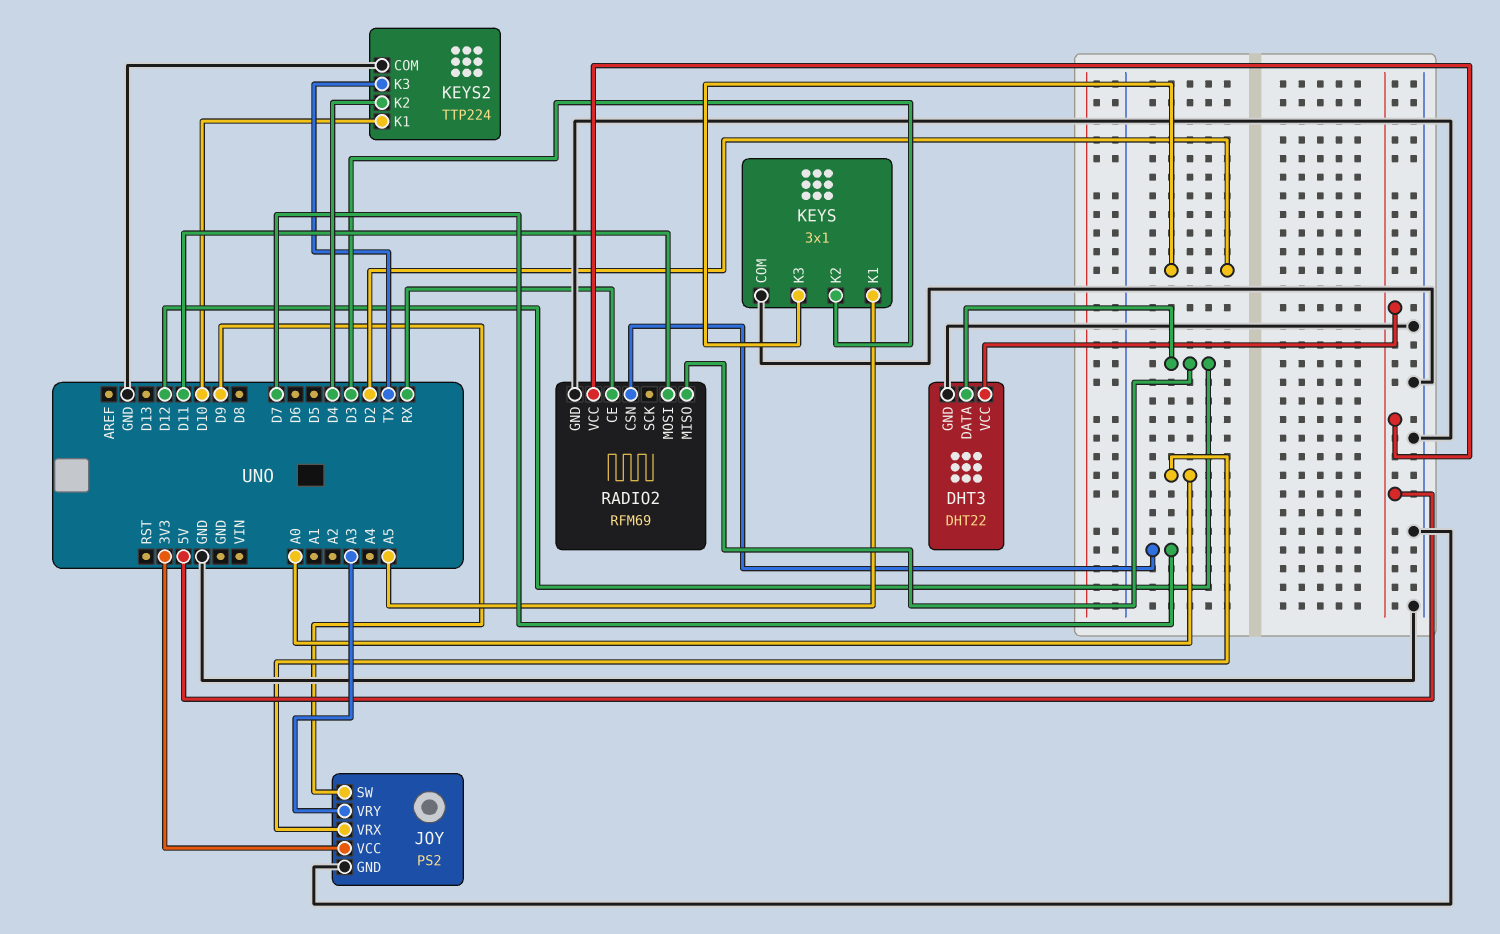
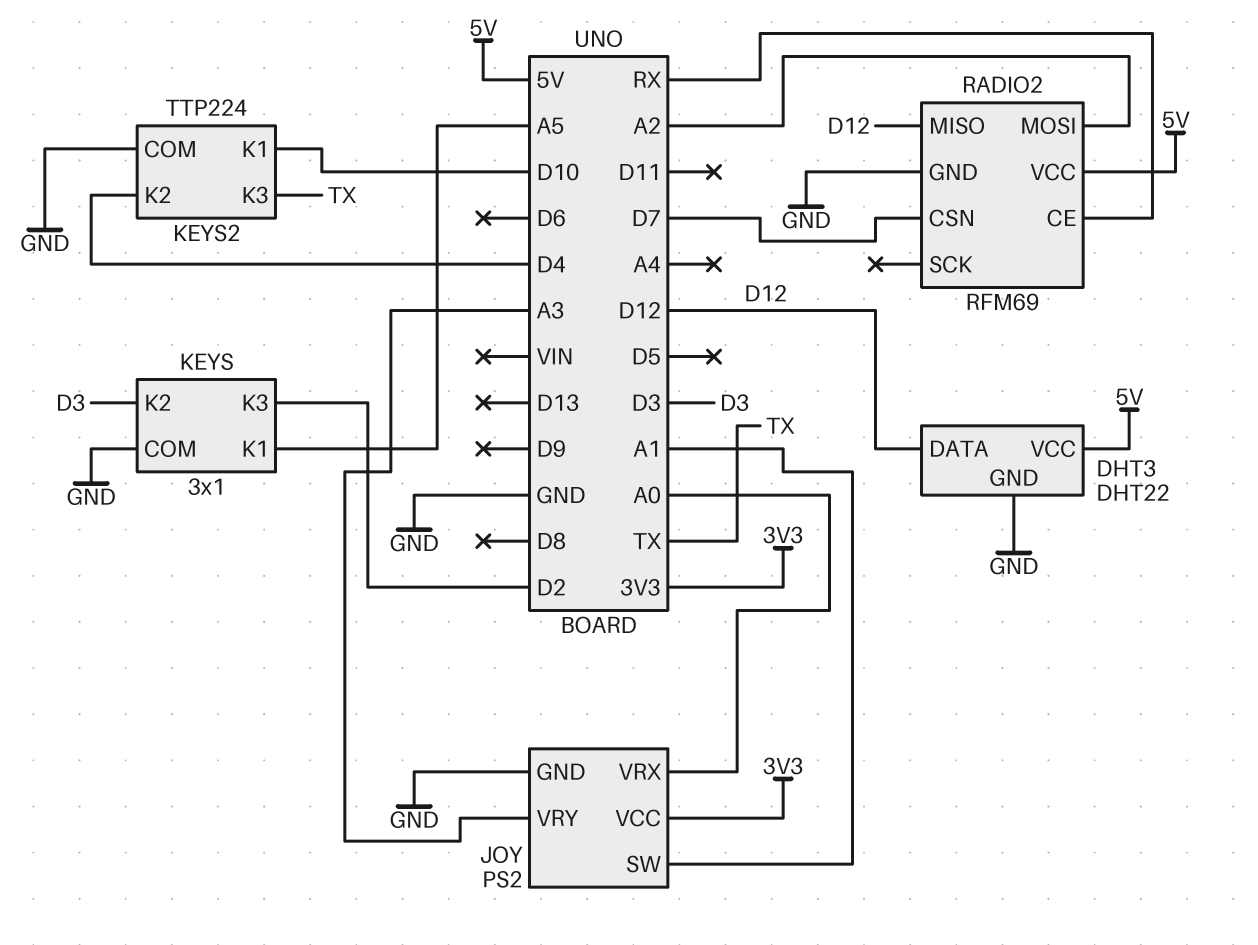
JOY pin SW: D9 -> A1
RADIO2 pin MOSI: D11 -> A2

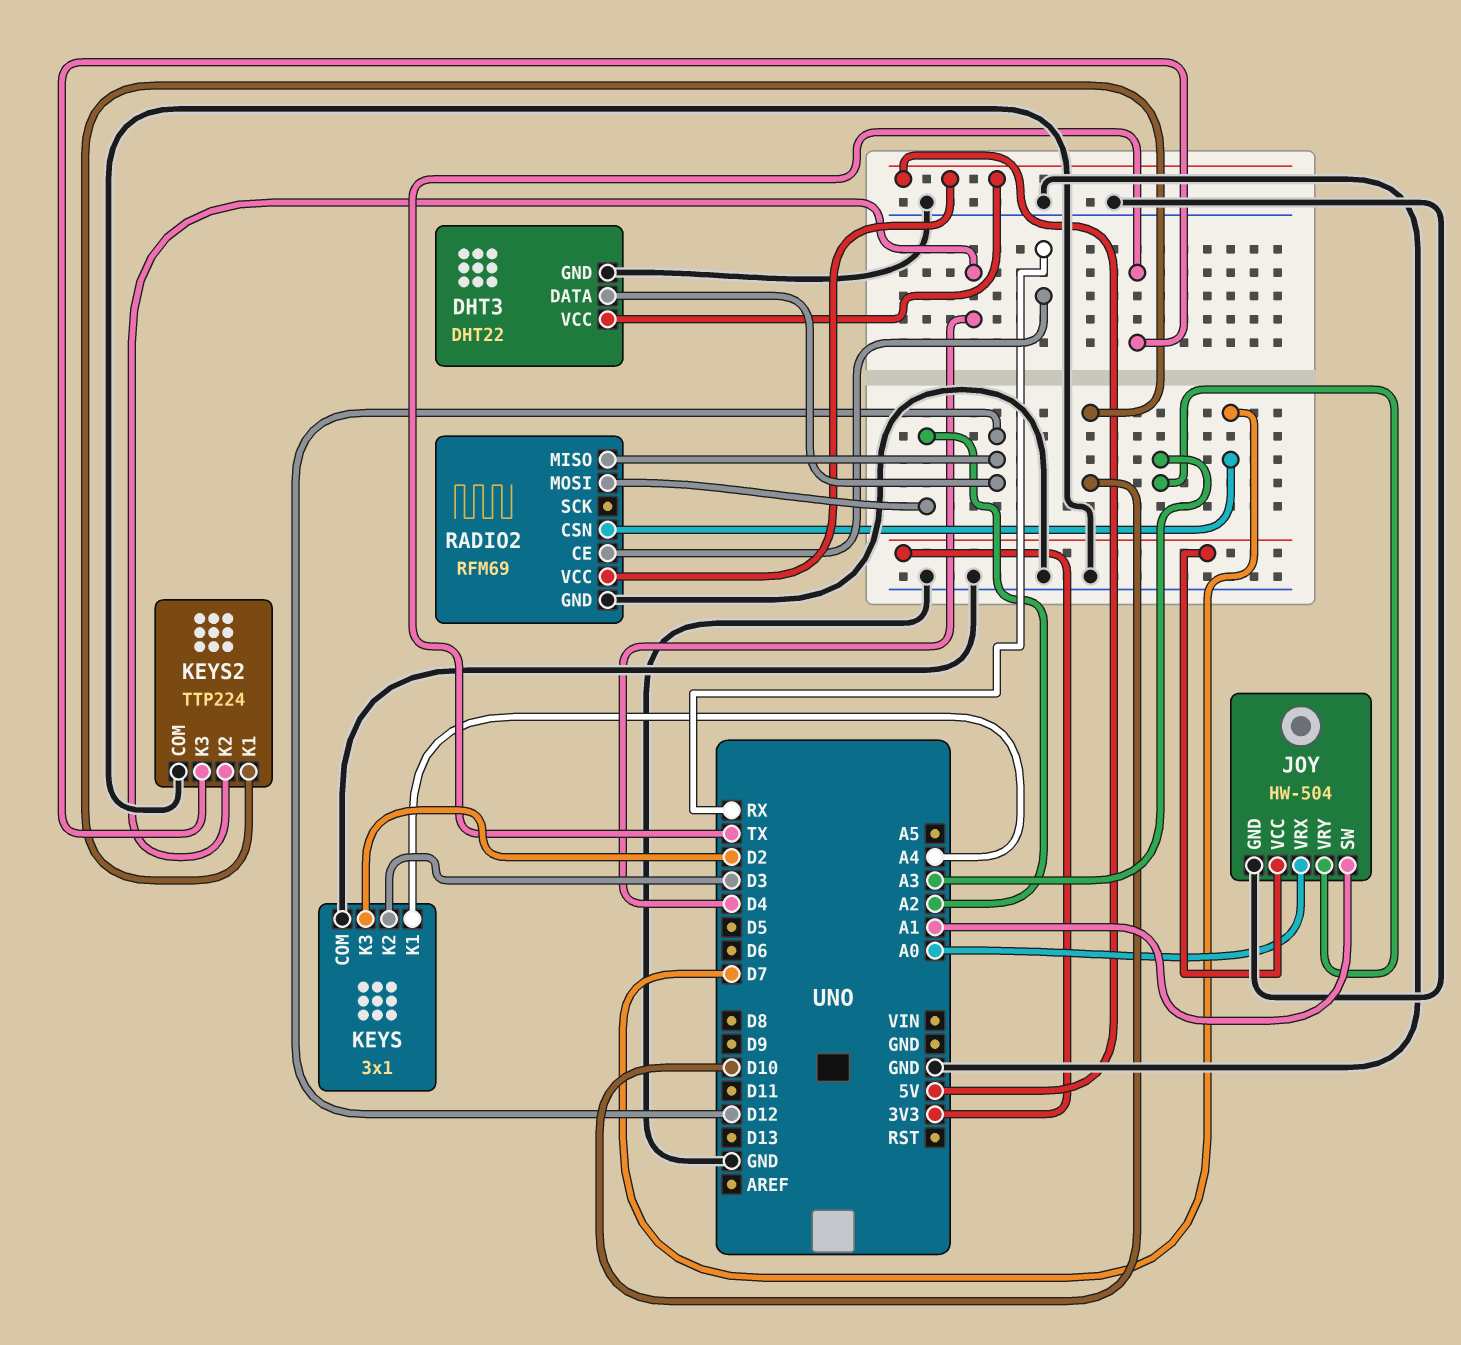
JOY: PS2 -> HW-504
KEYS pin K1: A5 -> A4

